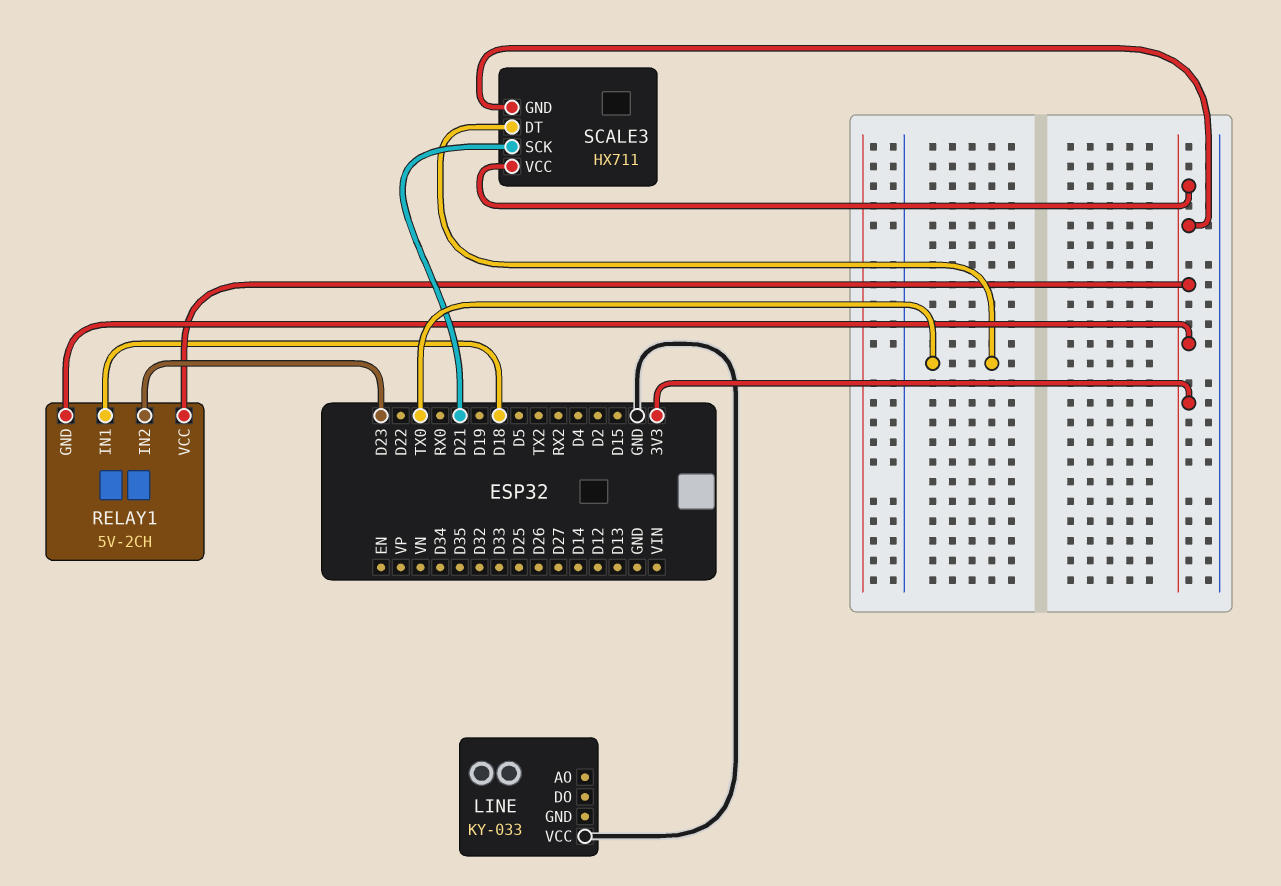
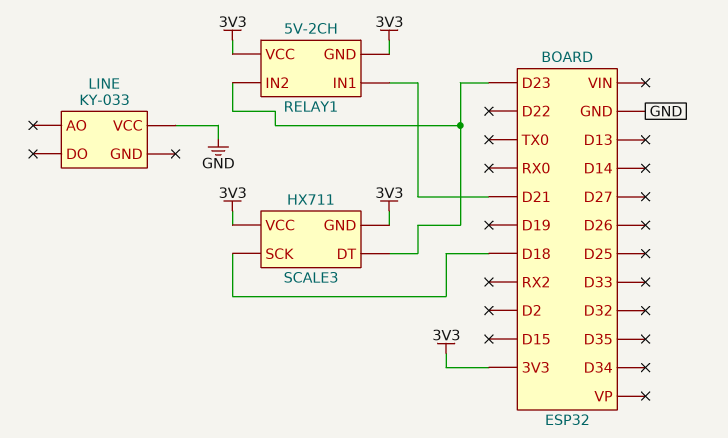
RELAY1 pin IN1: D18 -> D21
SCALE3 pin DT: TX0 -> D23
SCALE3 pin SCK: D21 -> D18

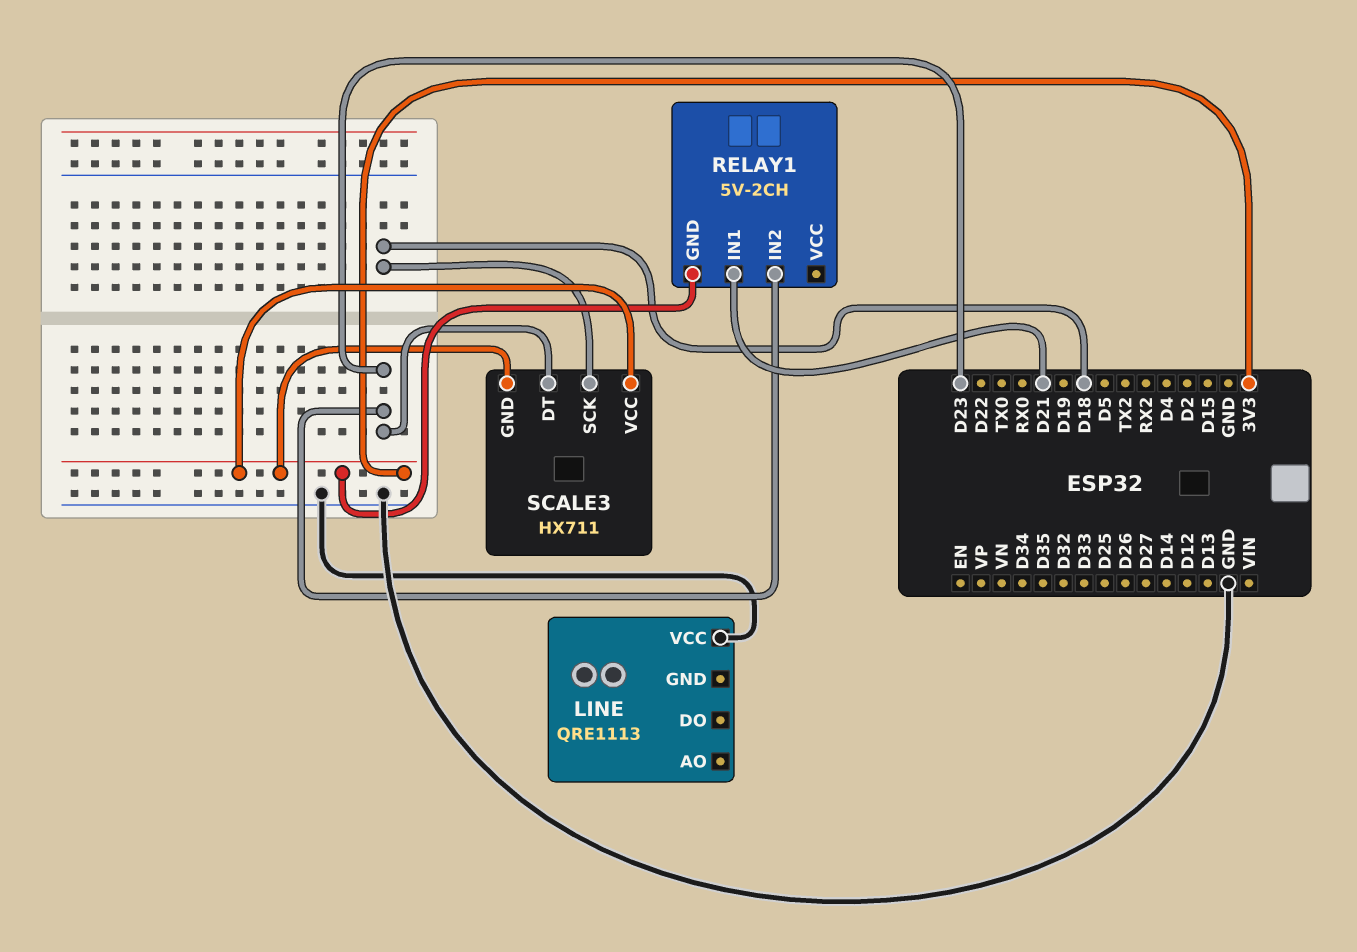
LINE: KY-033 -> QRE1113
RELAY1 pin VCC: 3V3 -> none

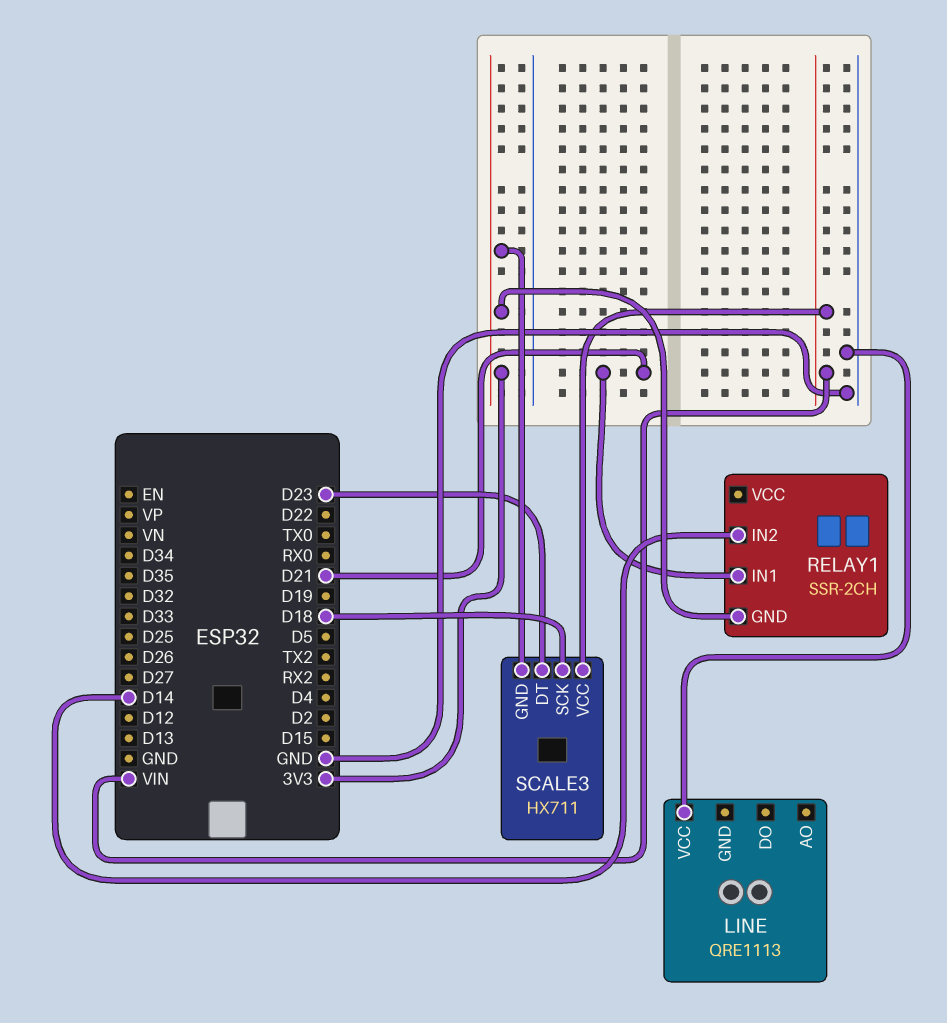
RELAY1: 5V-2CH -> SSR-2CH
RELAY1 pin IN2: D23 -> D14
SCALE3 pin VCC: 3V3 -> VIN

